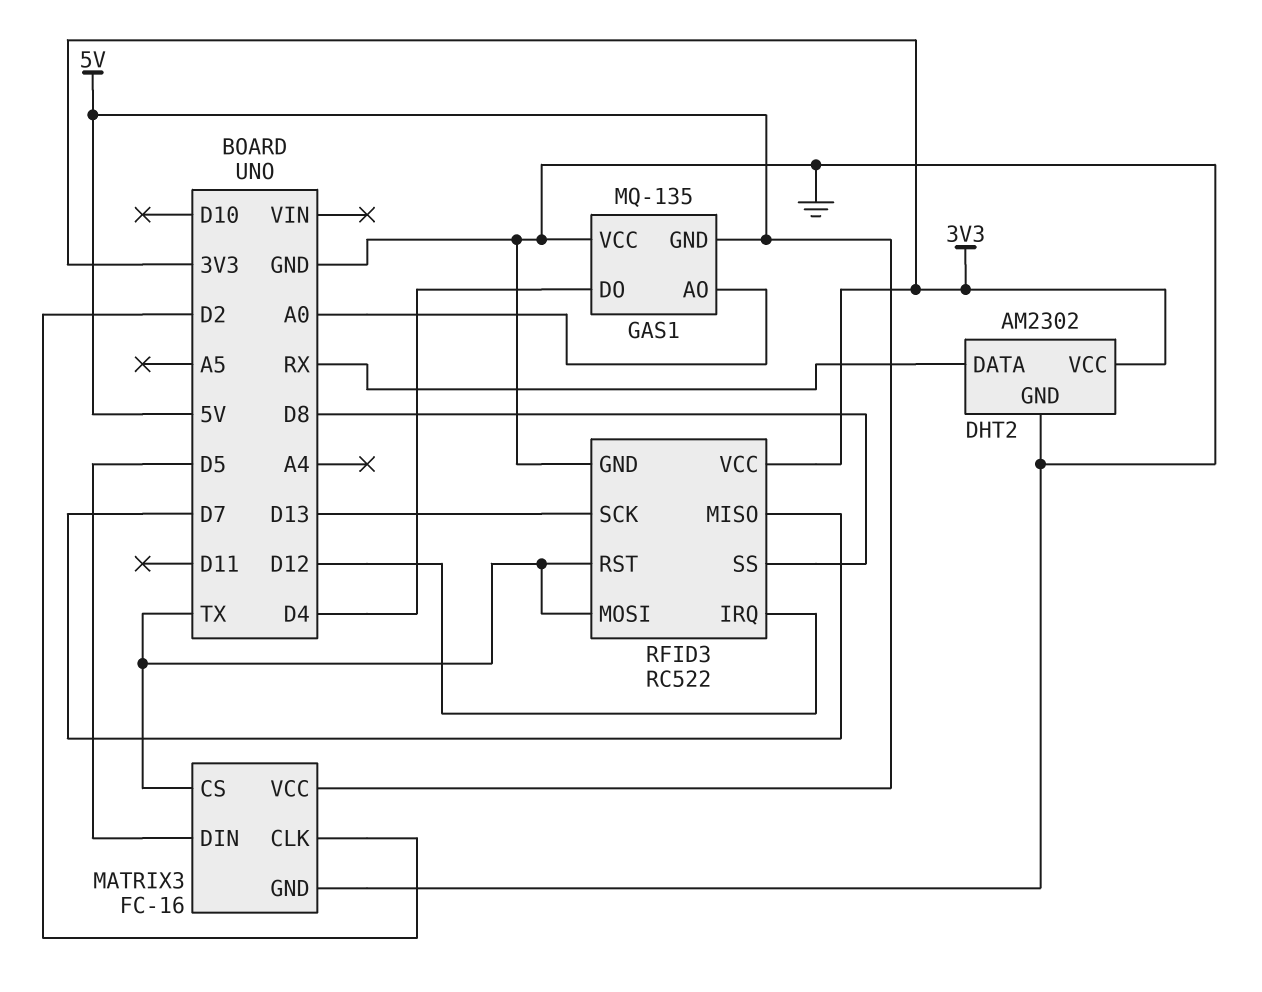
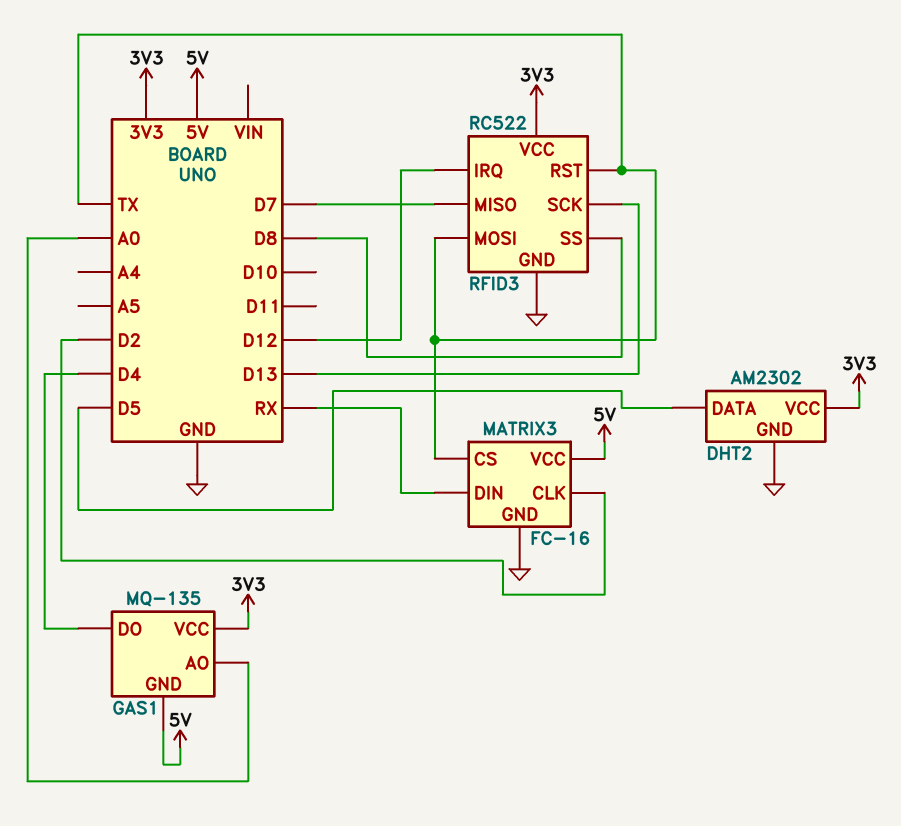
DHT2 pin DATA: RX -> D5
GAS1 pin VCC: GND -> 3V3
MATRIX3 pin DIN: D5 -> RX

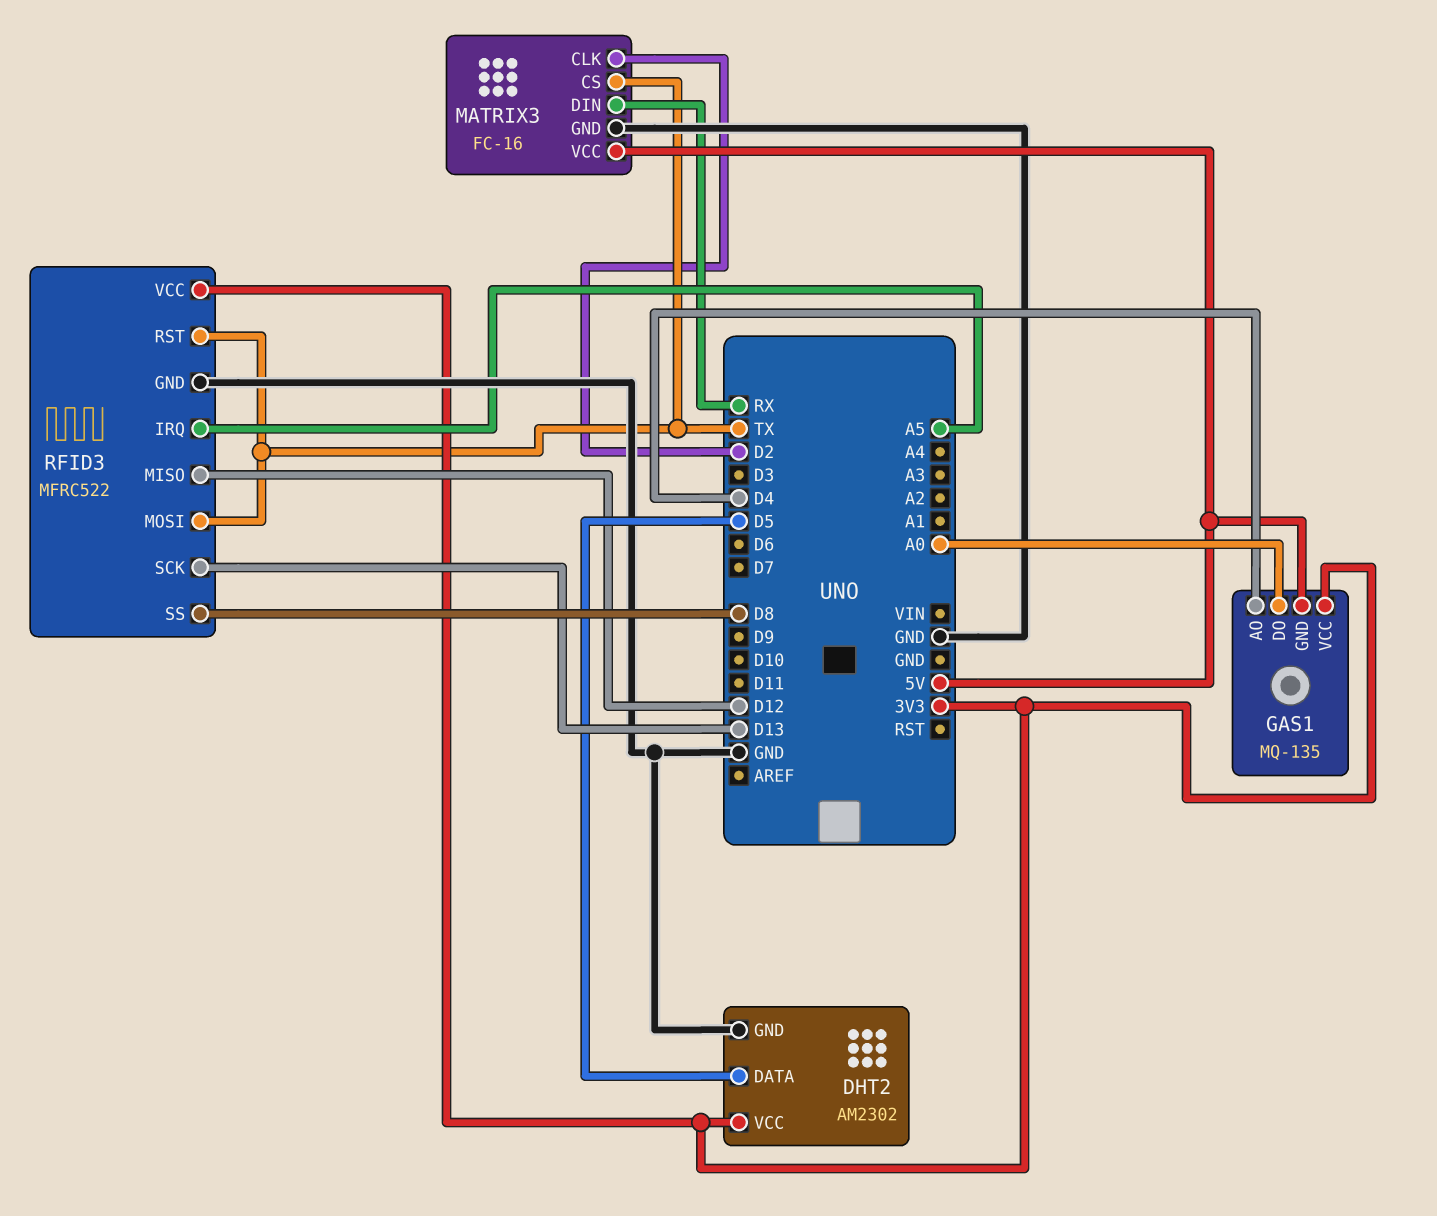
GAS1 pin AO: A0 -> D4
GAS1 pin DO: D4 -> A0
RFID3: RC522 -> MFRC522
RFID3 pin IRQ: D12 -> A5
RFID3 pin MISO: D7 -> D12

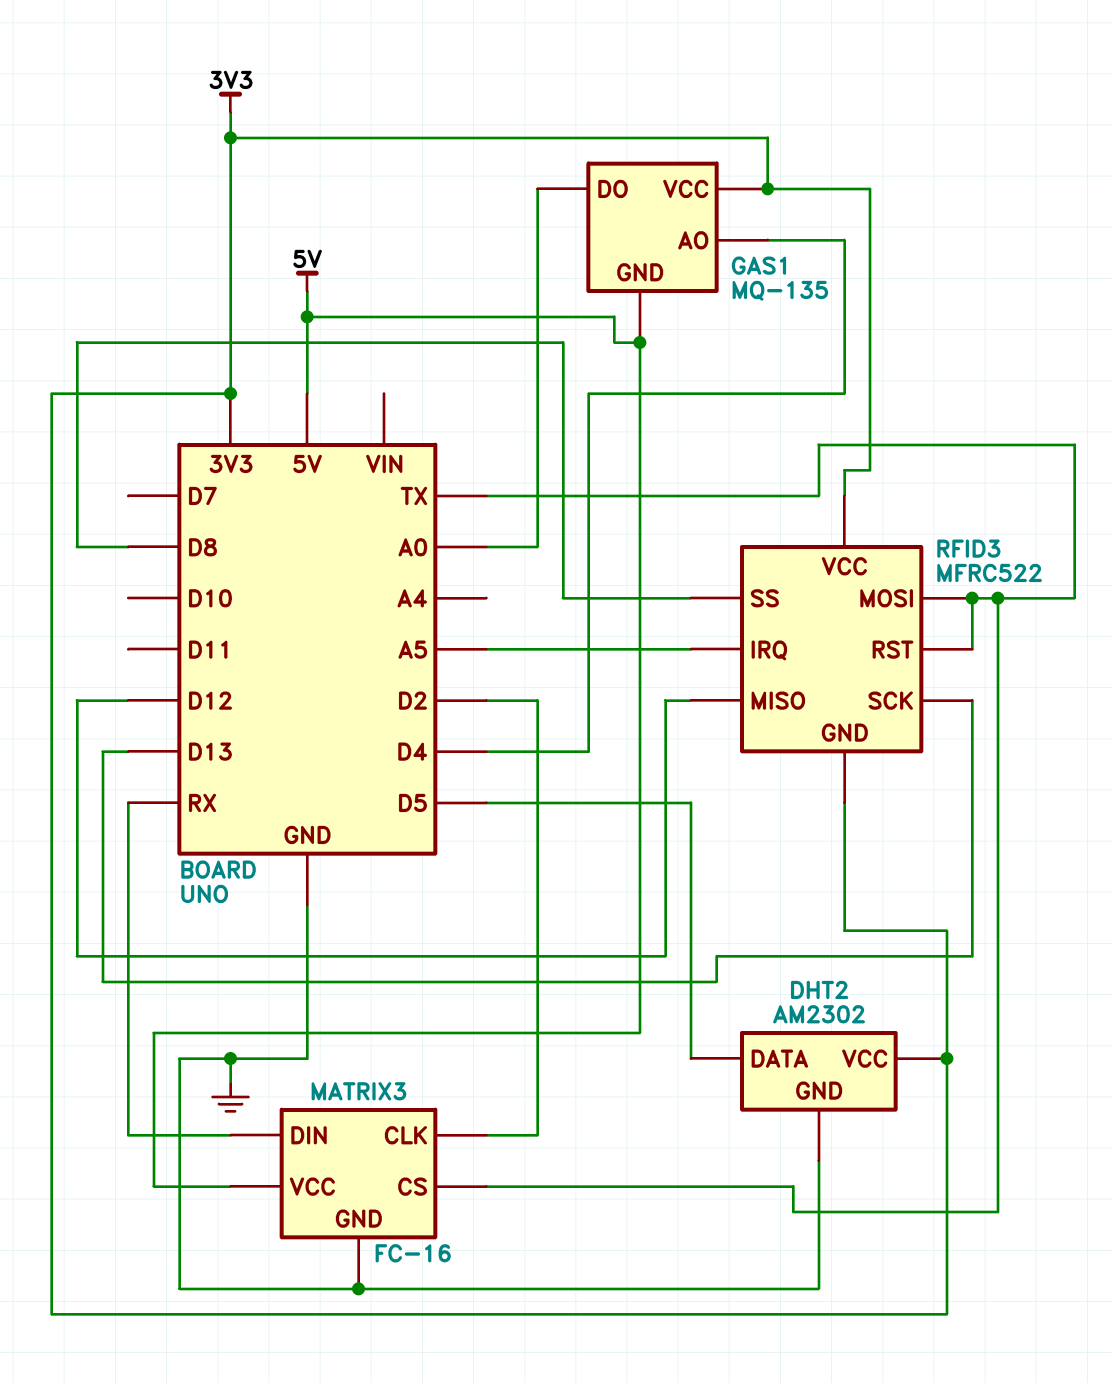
RFID3 pin GND: GND -> 3V3

